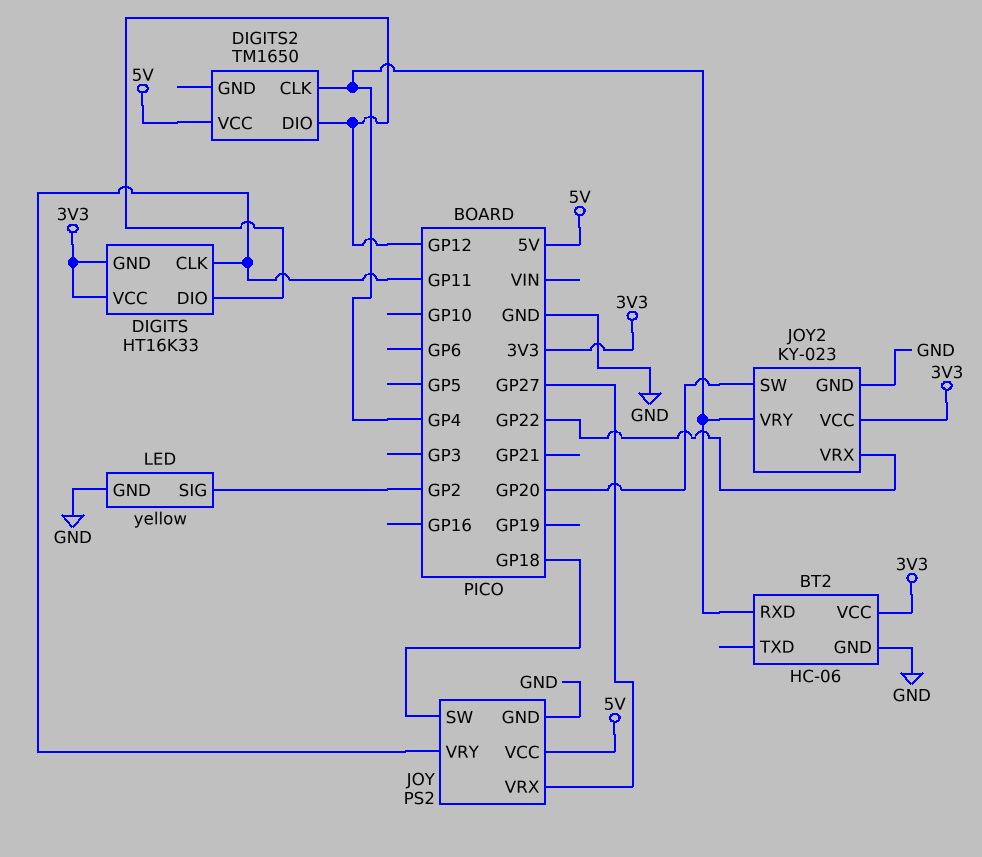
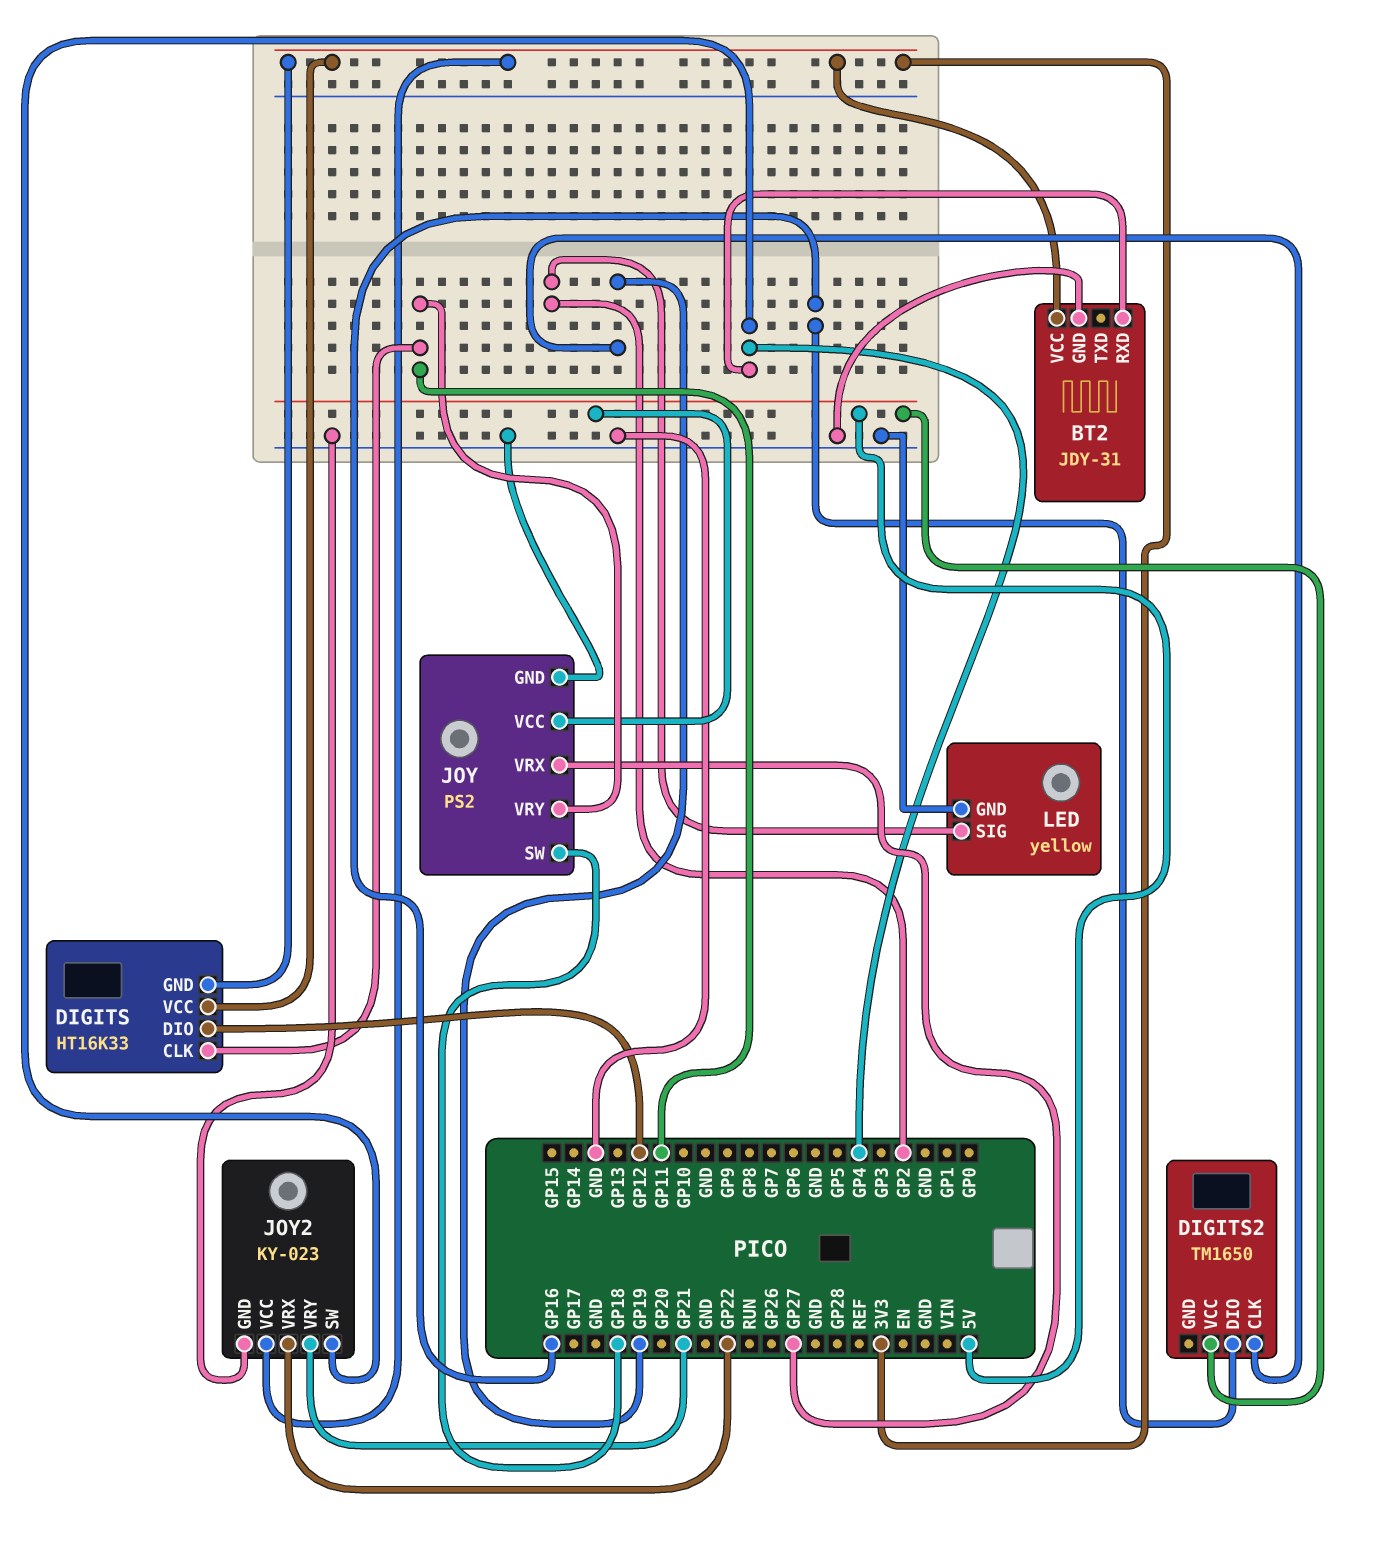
BT2: HC-06 -> JDY-31
DIGITS2 pin CLK: GP4 -> GP19
DIGITS2 pin DIO: GP12 -> GP16
JOY2 pin SW: GP20 -> GP4
JOY2 pin VRY: GP4 -> GP21

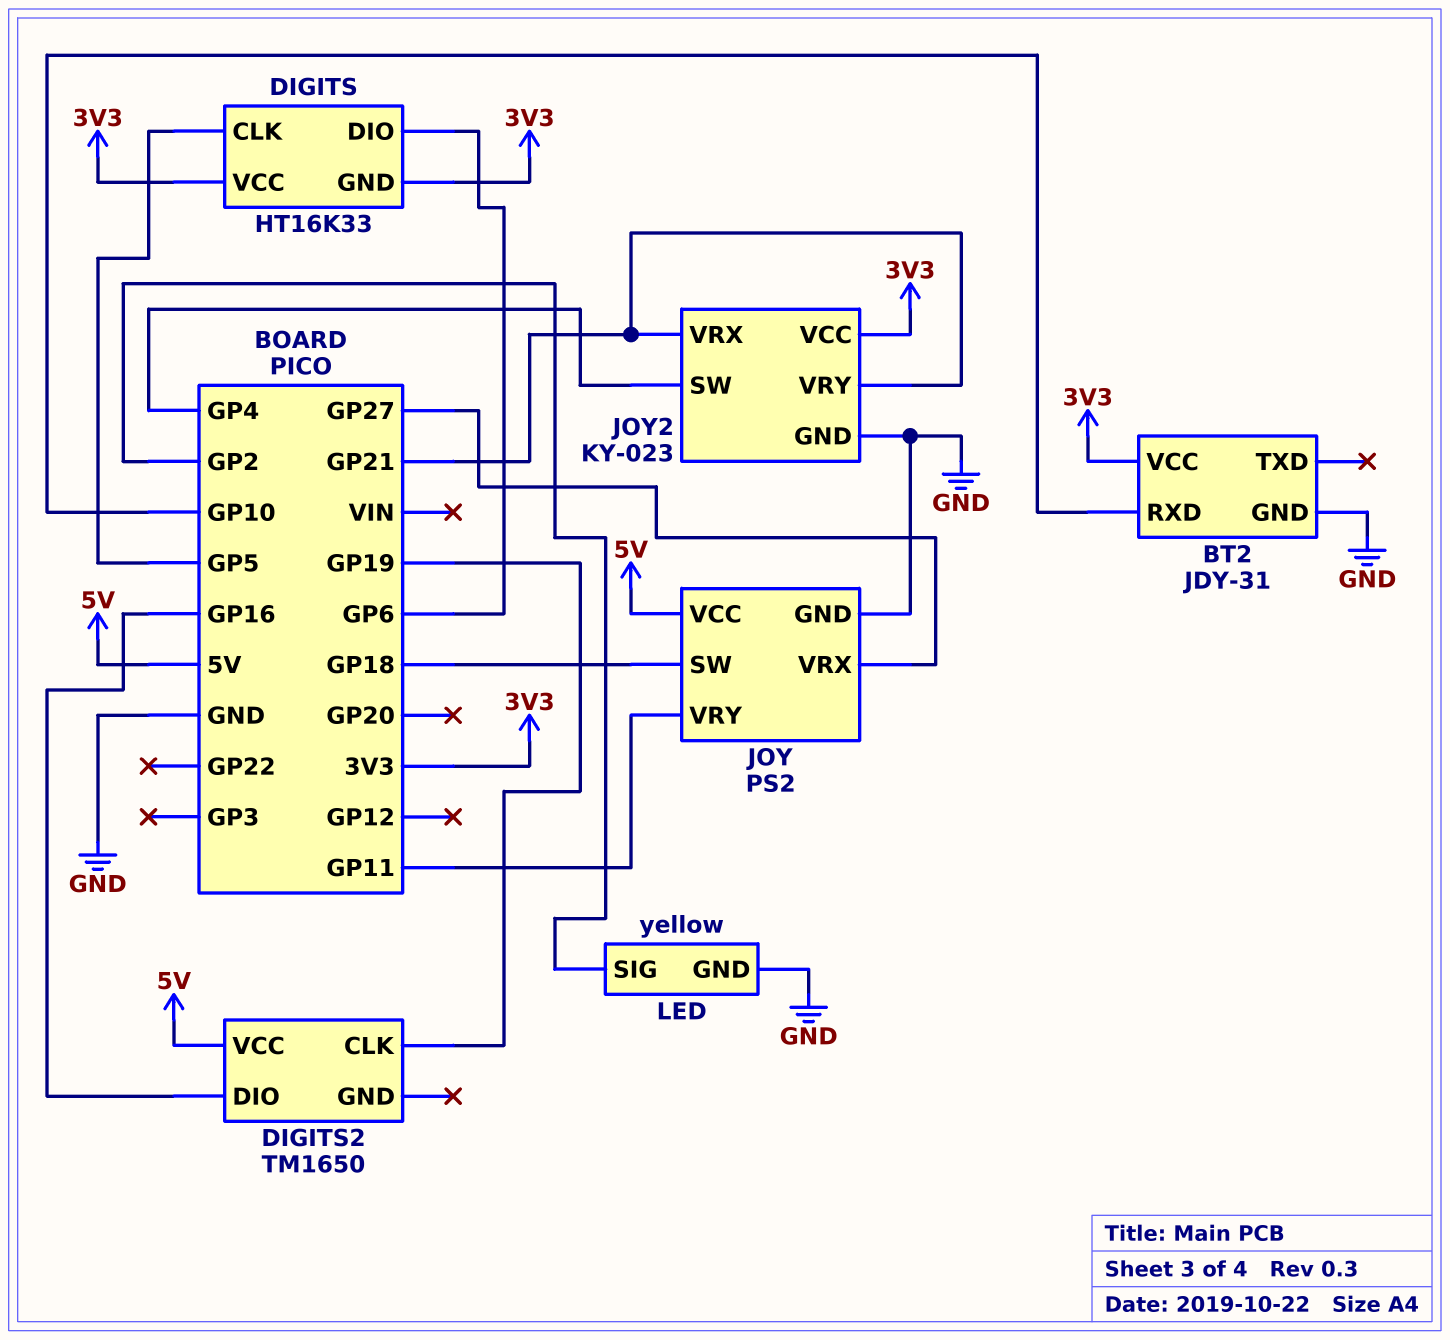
BT2 pin RXD: GP4 -> GP10
DIGITS pin CLK: GP11 -> GP5
DIGITS pin DIO: GP12 -> GP6
JOY2 pin VRX: GP22 -> GP21

